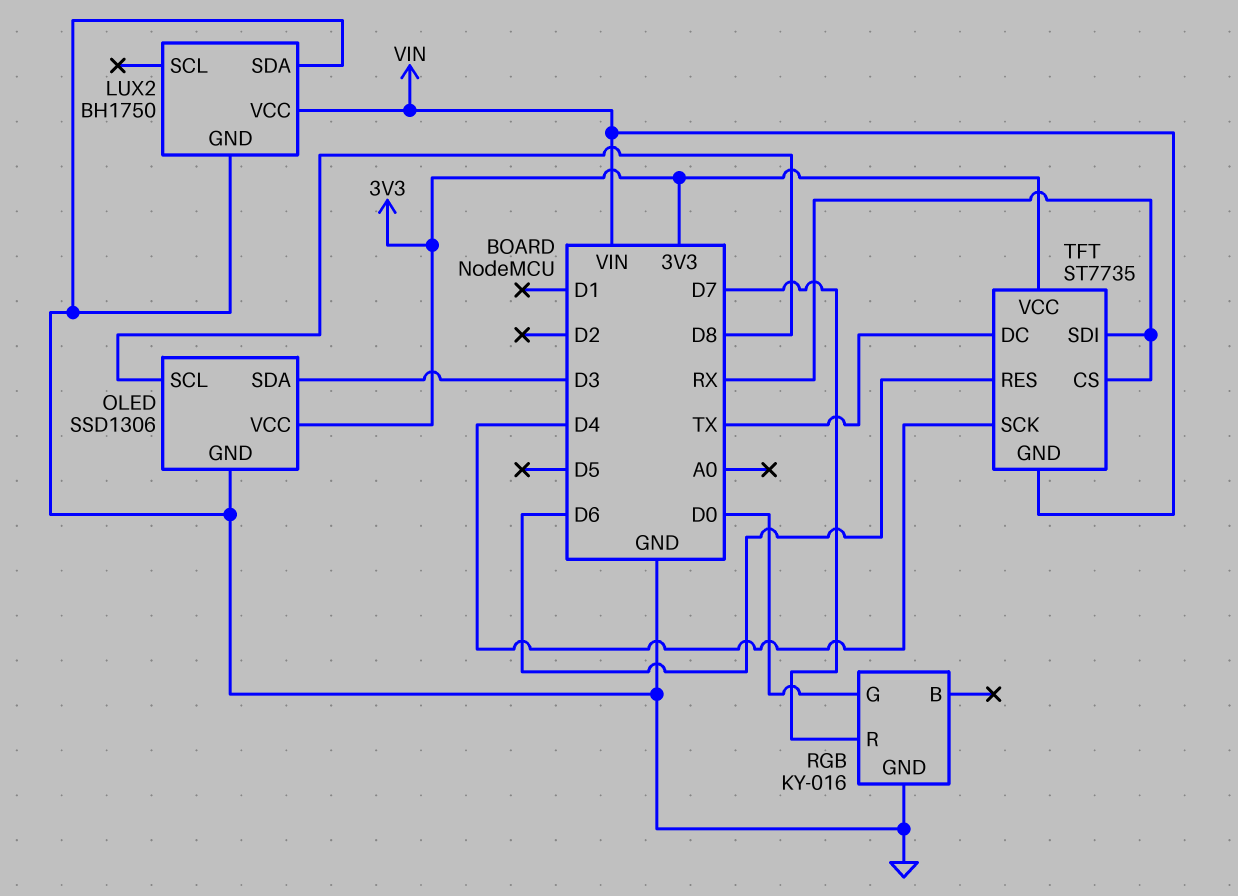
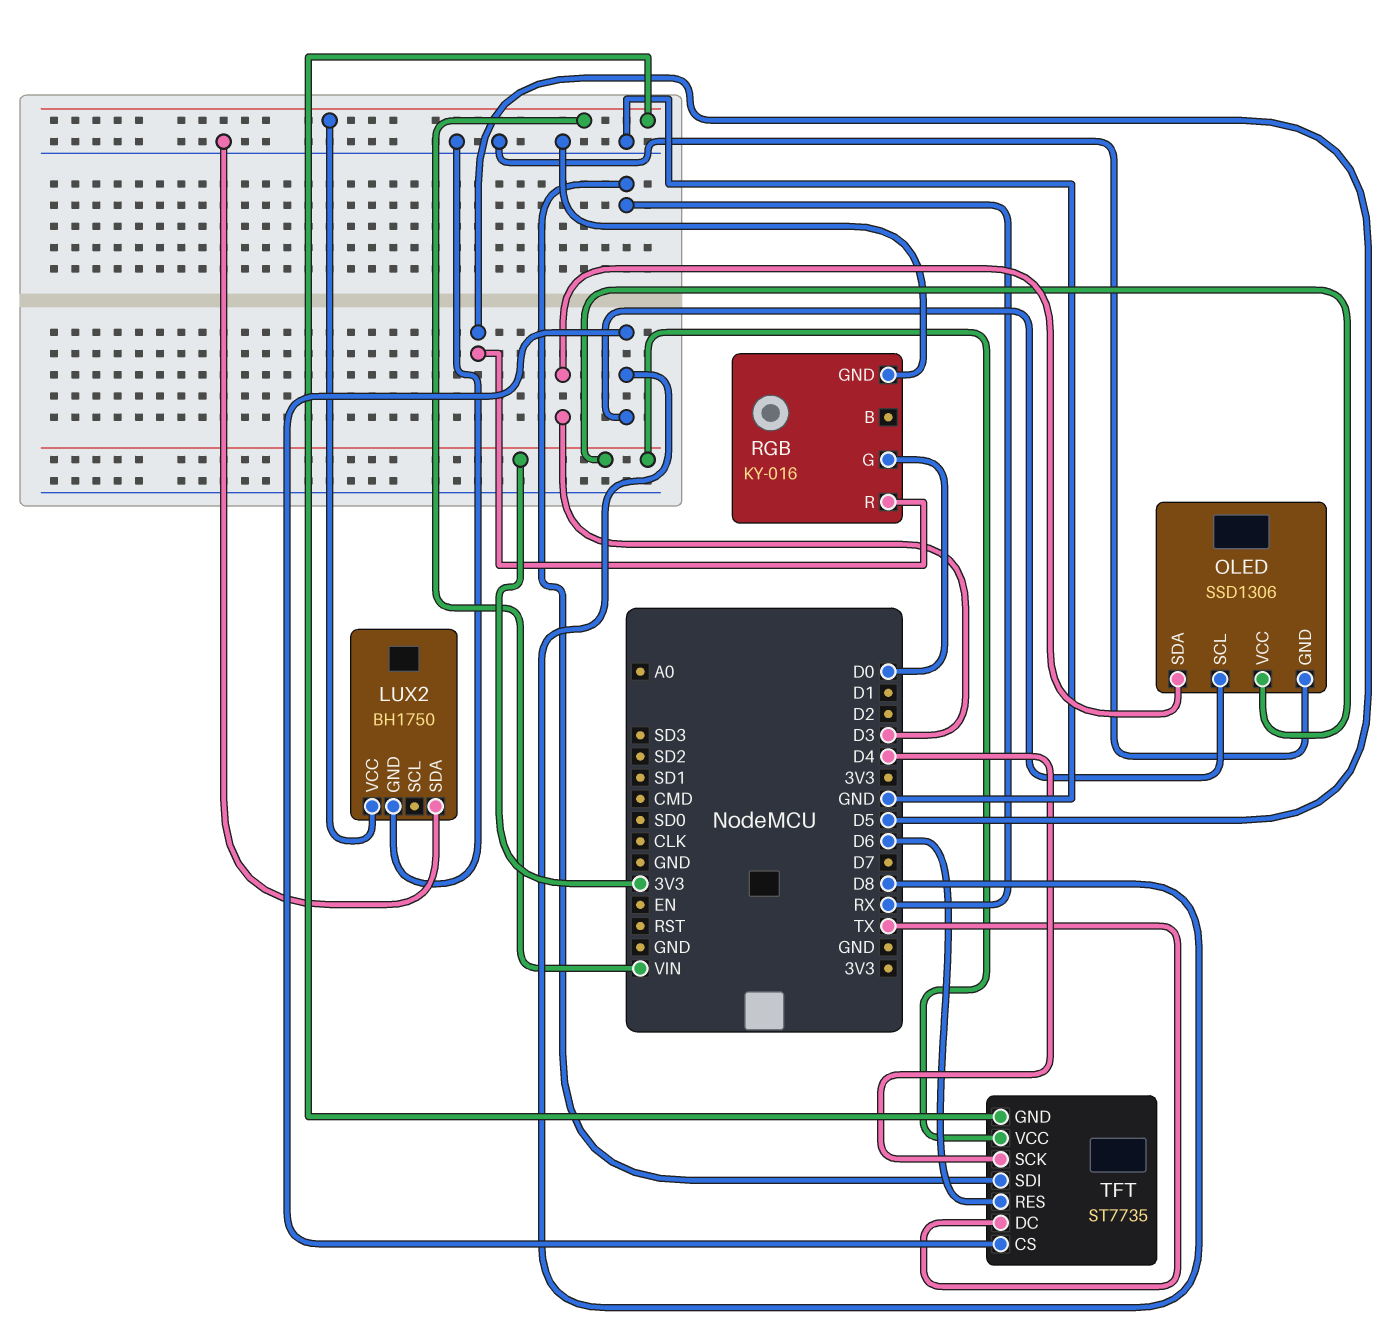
RGB pin R: D7 -> D5
TFT pin CS: RX -> D8

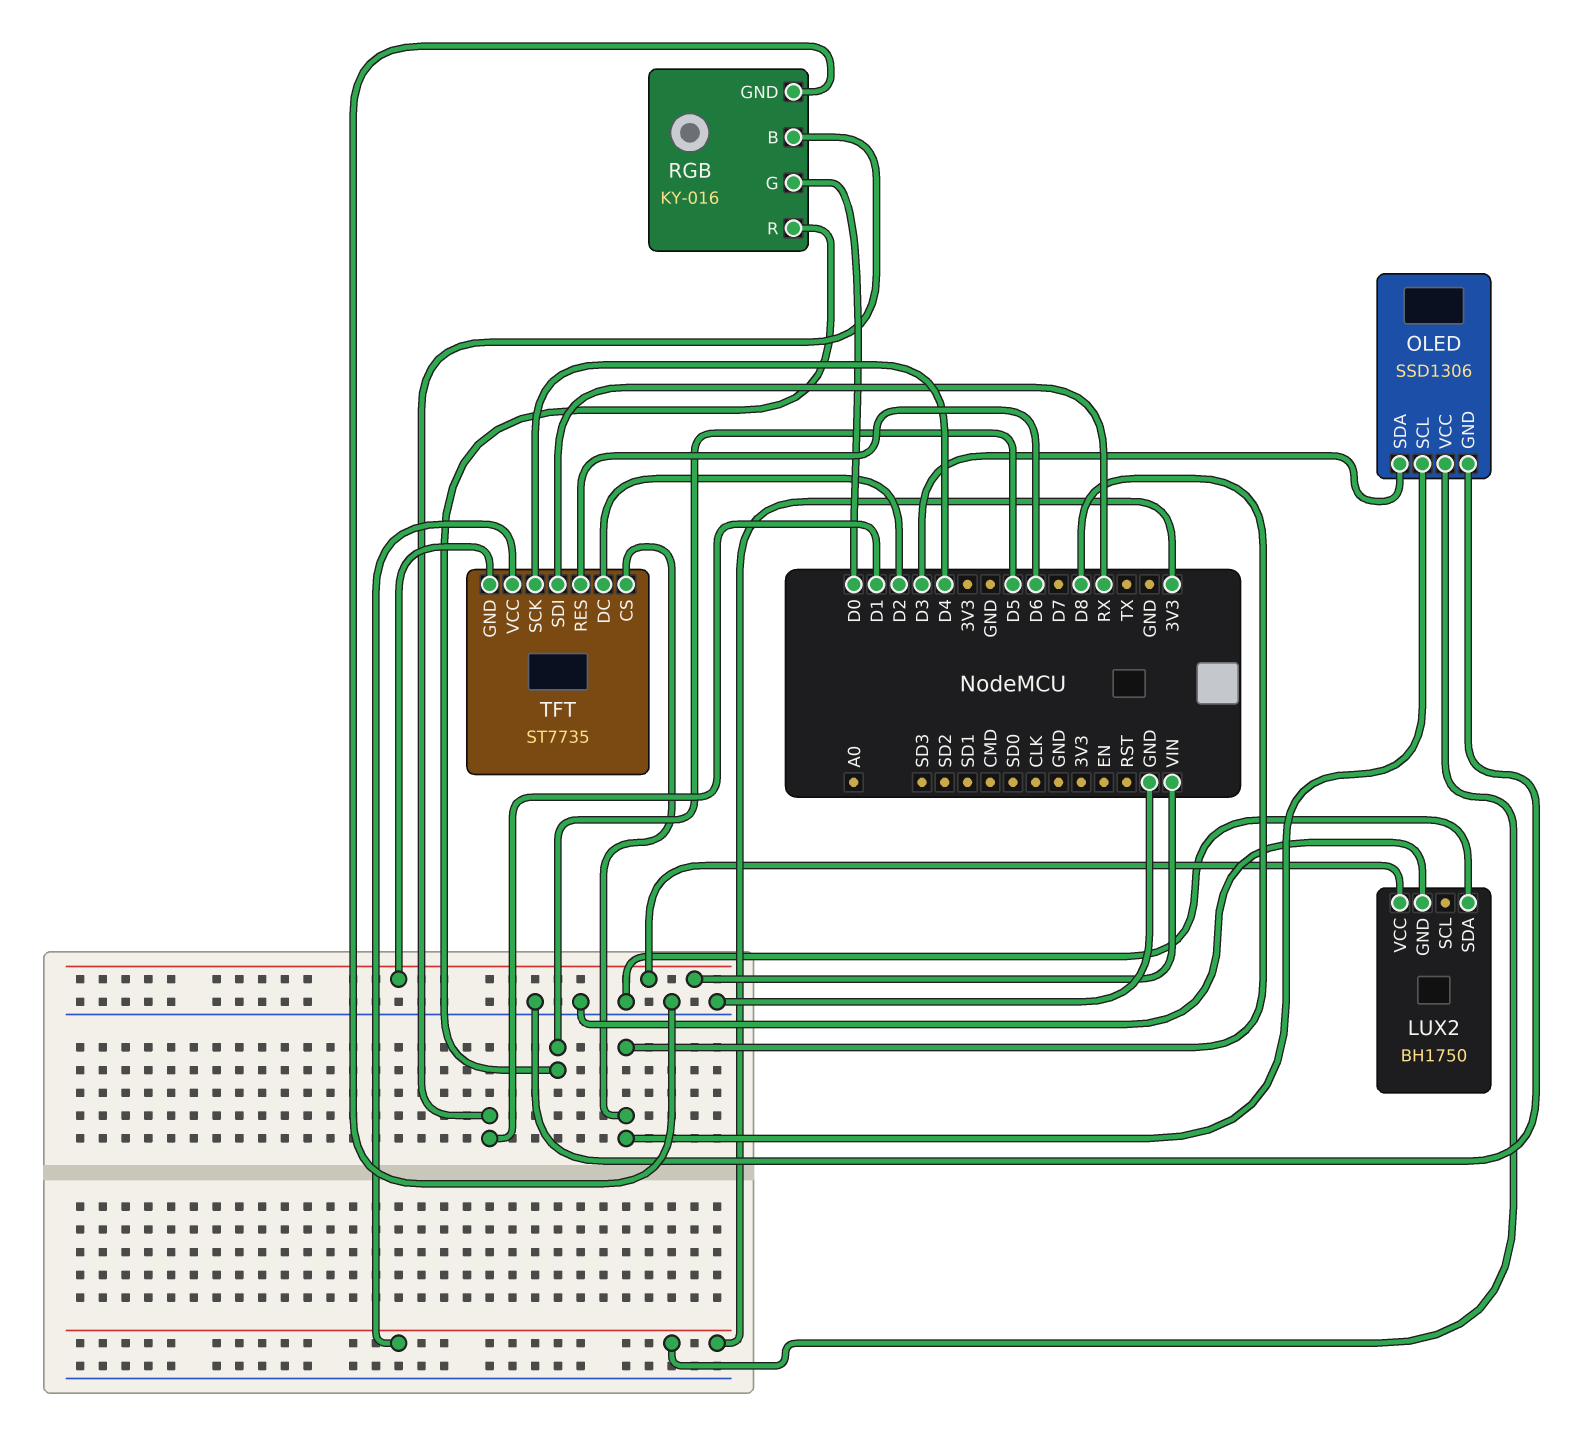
RGB pin B: none -> D1
TFT pin DC: TX -> D2

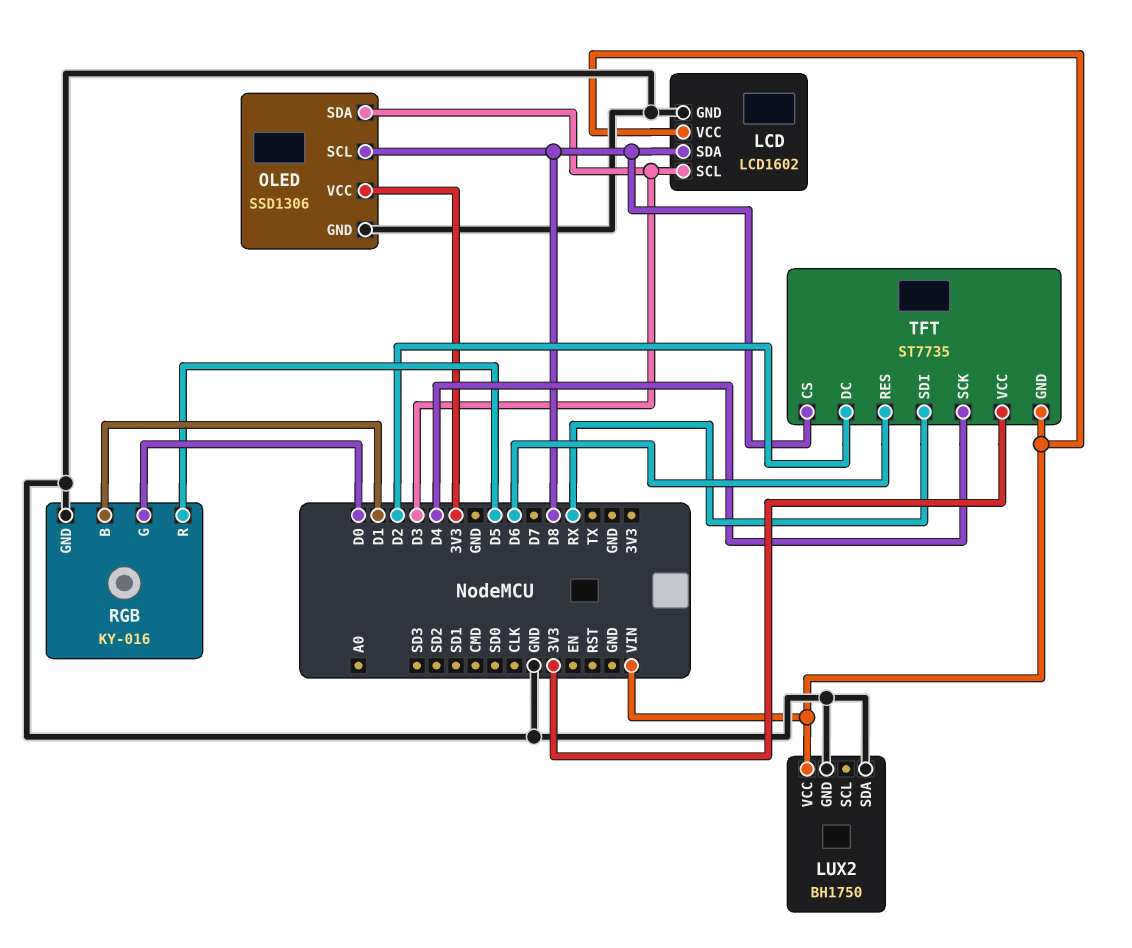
LCD: none -> LCD1602
LCD pin GND: none -> GND
LCD pin SCL: none -> D3
LCD pin SDA: none -> D8
LCD pin VCC: none -> VIN

